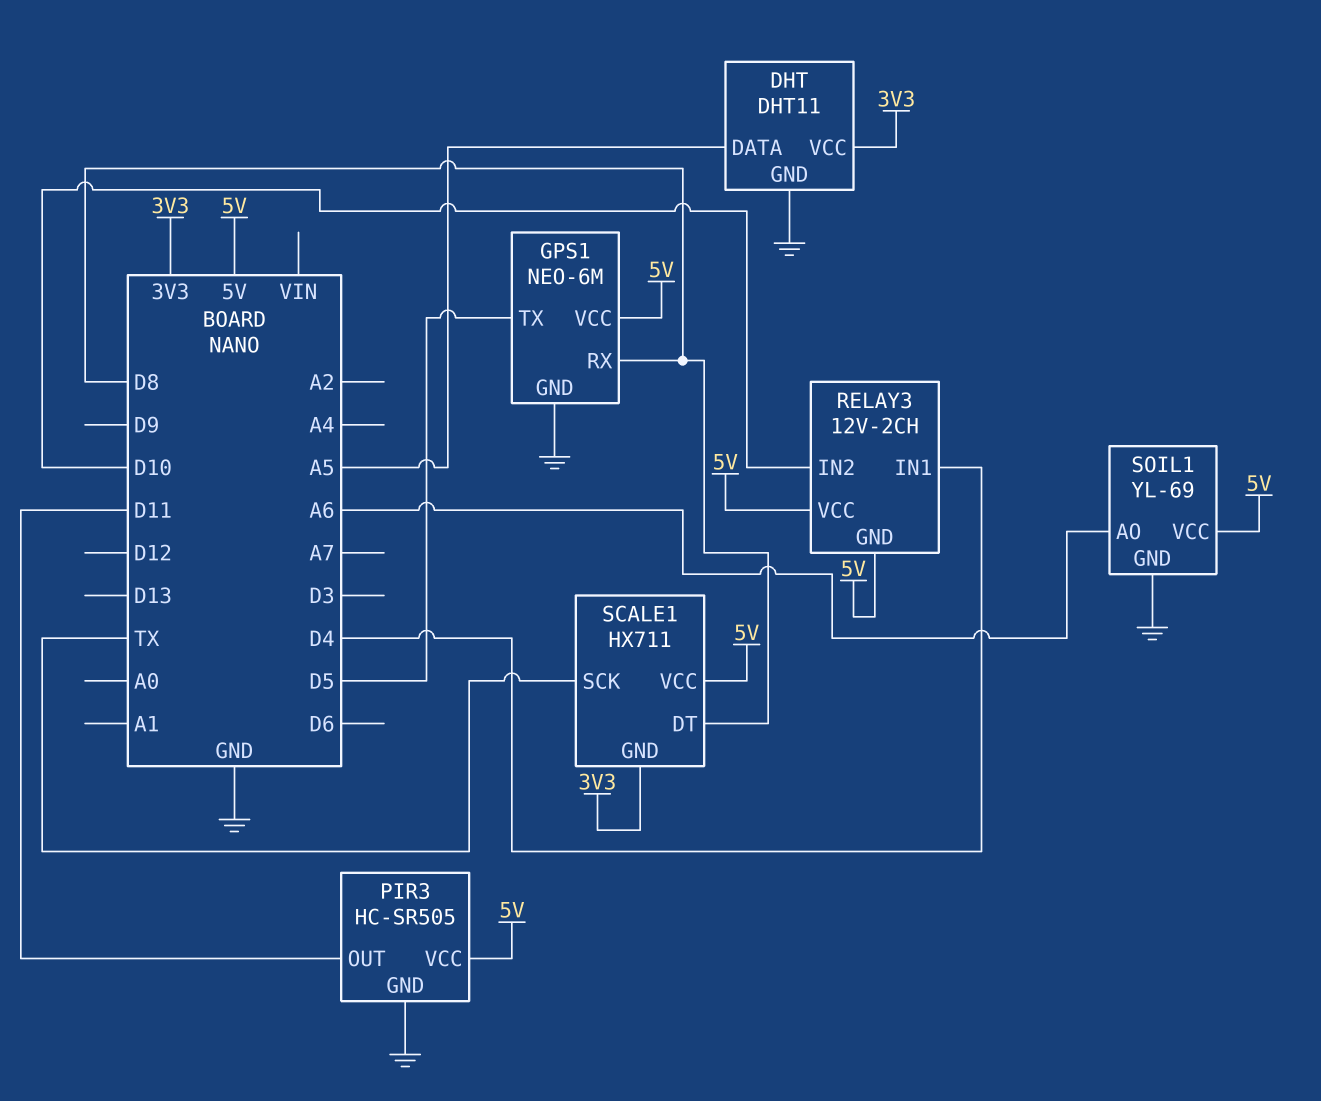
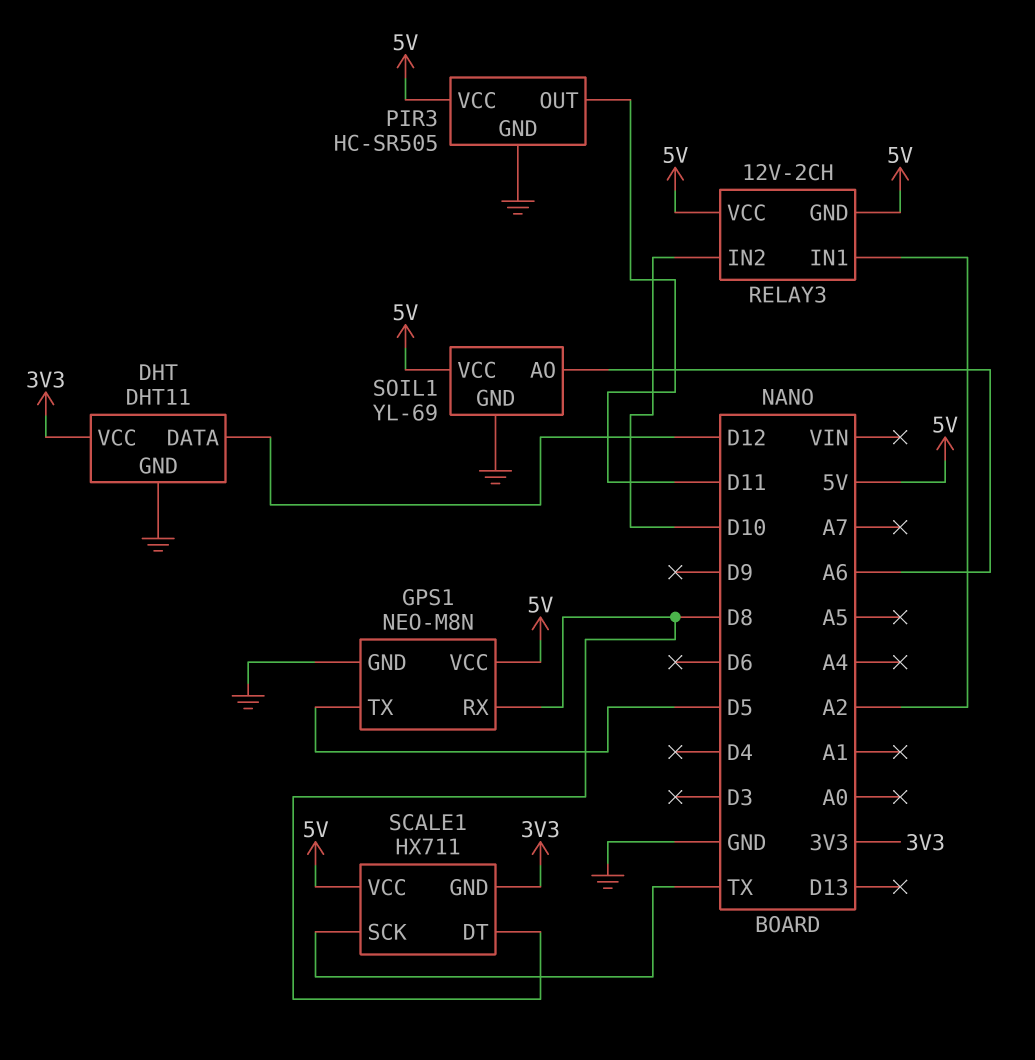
DHT pin DATA: A5 -> D12
GPS1: NEO-6M -> NEO-M8N
RELAY3 pin IN1: D4 -> A2

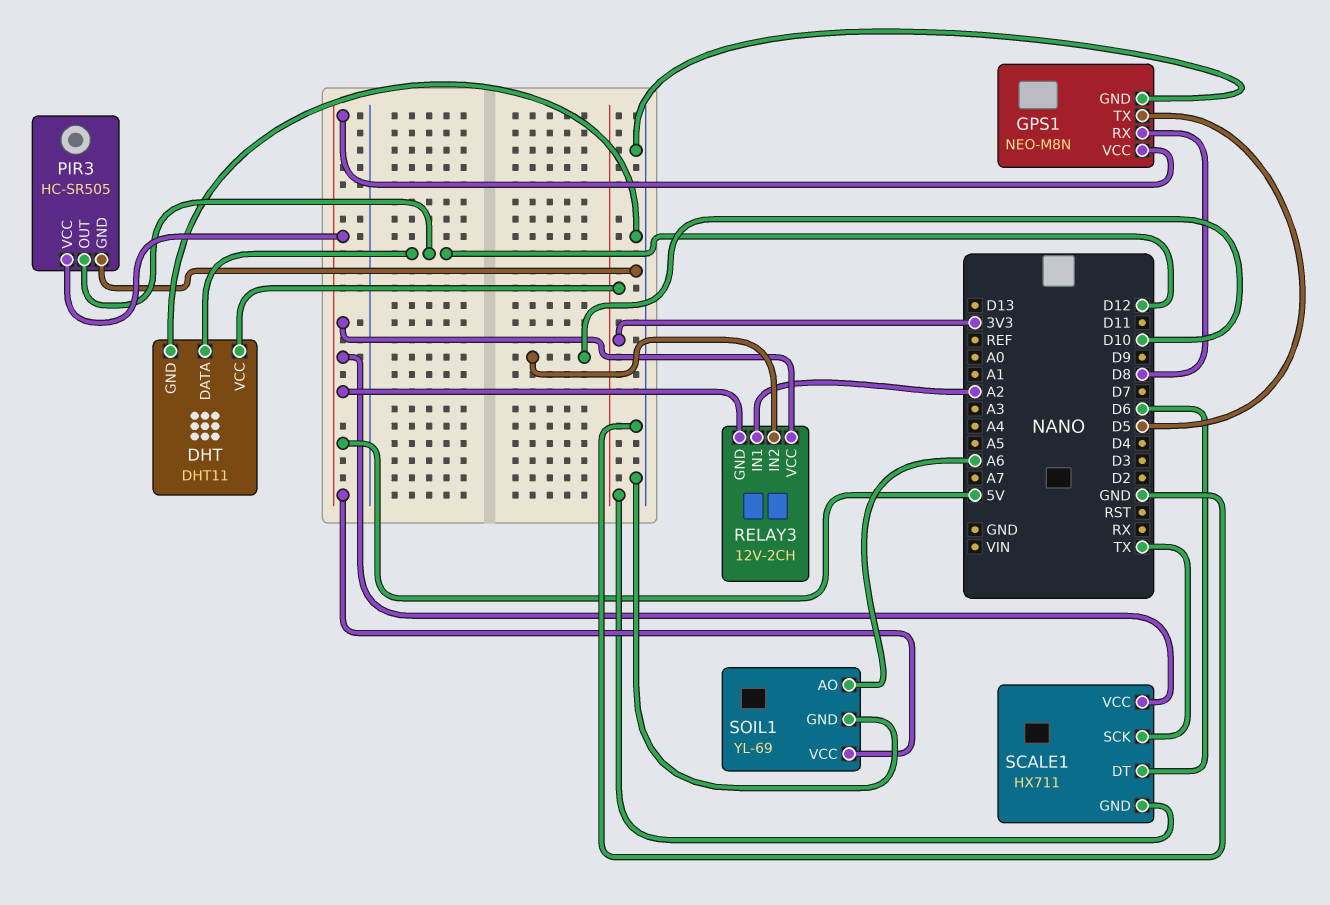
PIR3 pin OUT: D11 -> D12
SCALE1 pin DT: D8 -> D6

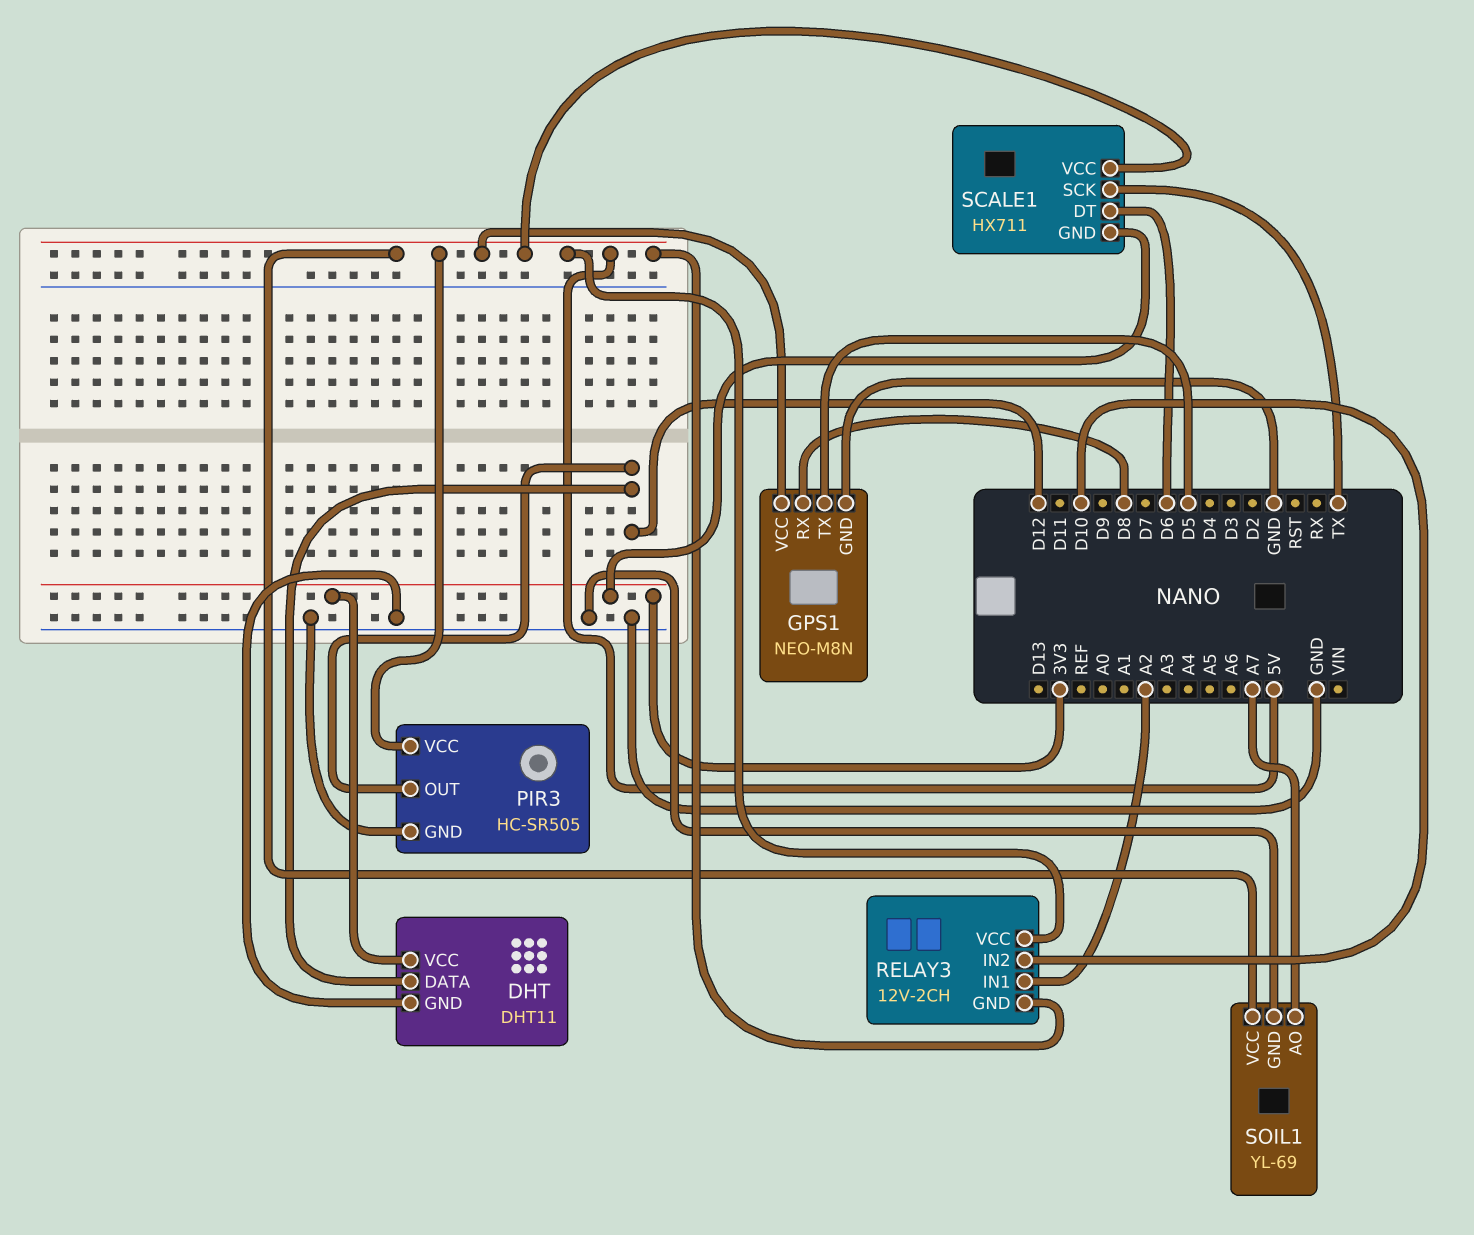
SOIL1 pin AO: A6 -> A7

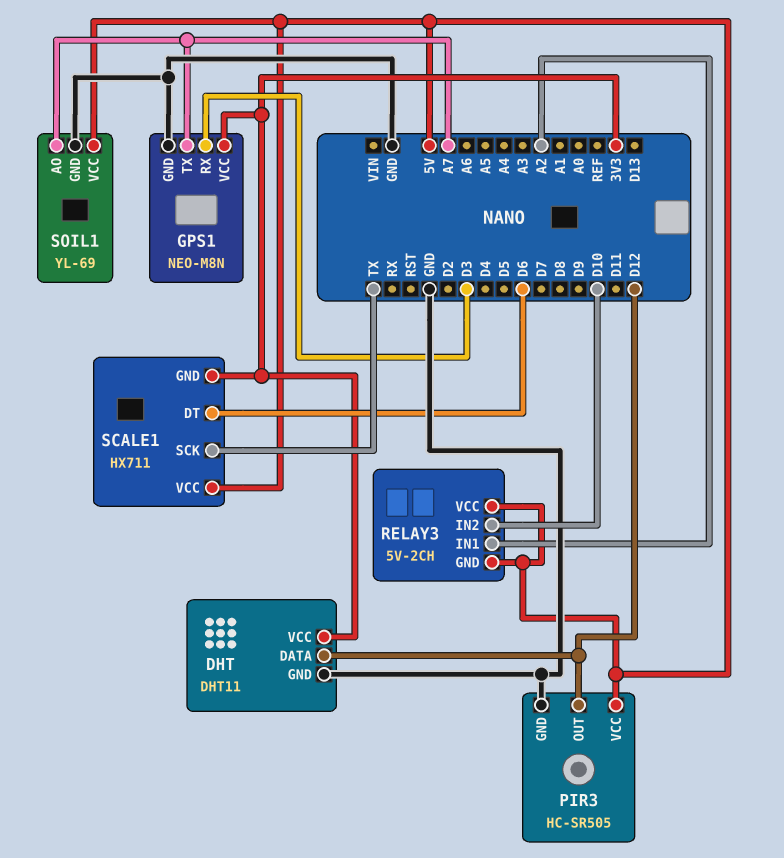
GPS1 pin RX: D8 -> D3
GPS1 pin TX: D5 -> A7
GPS1 pin VCC: 5V -> 3V3
RELAY3: 12V-2CH -> 5V-2CH

